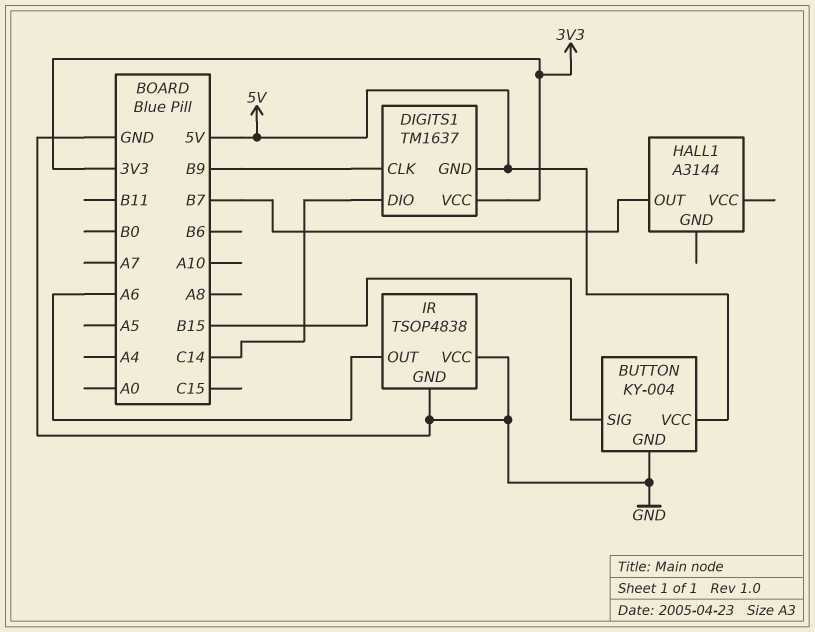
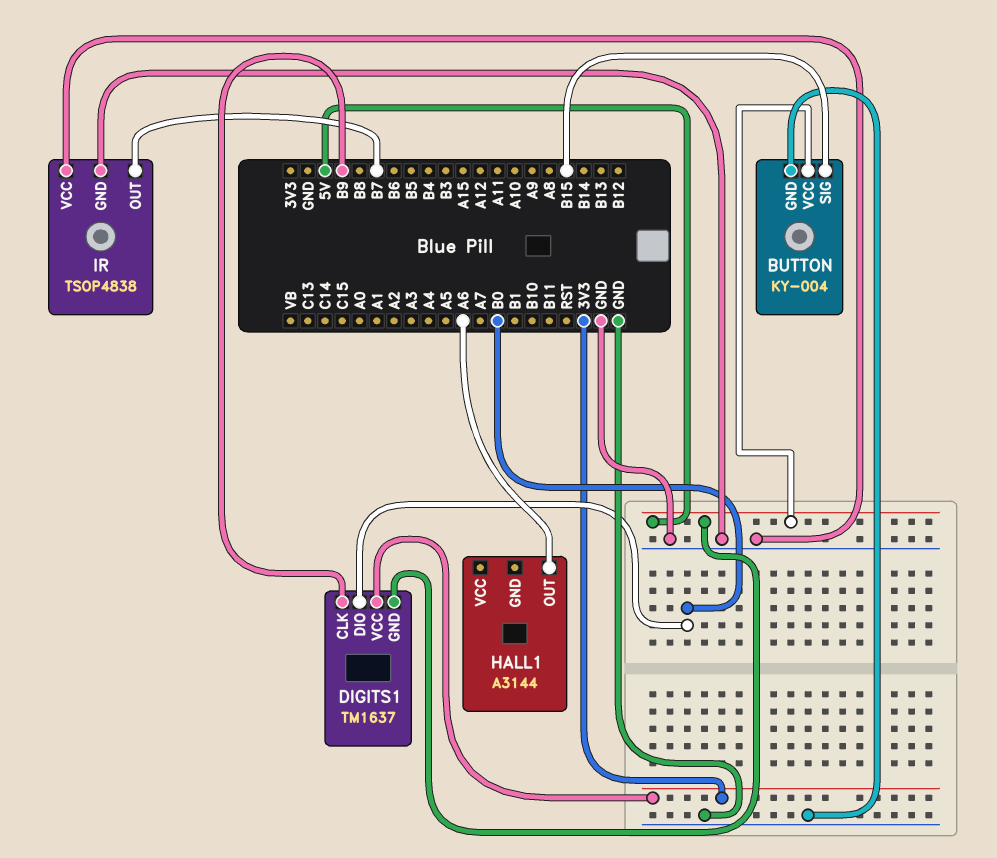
DIGITS1 pin DIO: C14 -> B0
HALL1 pin OUT: B7 -> A6
IR pin OUT: A6 -> B7

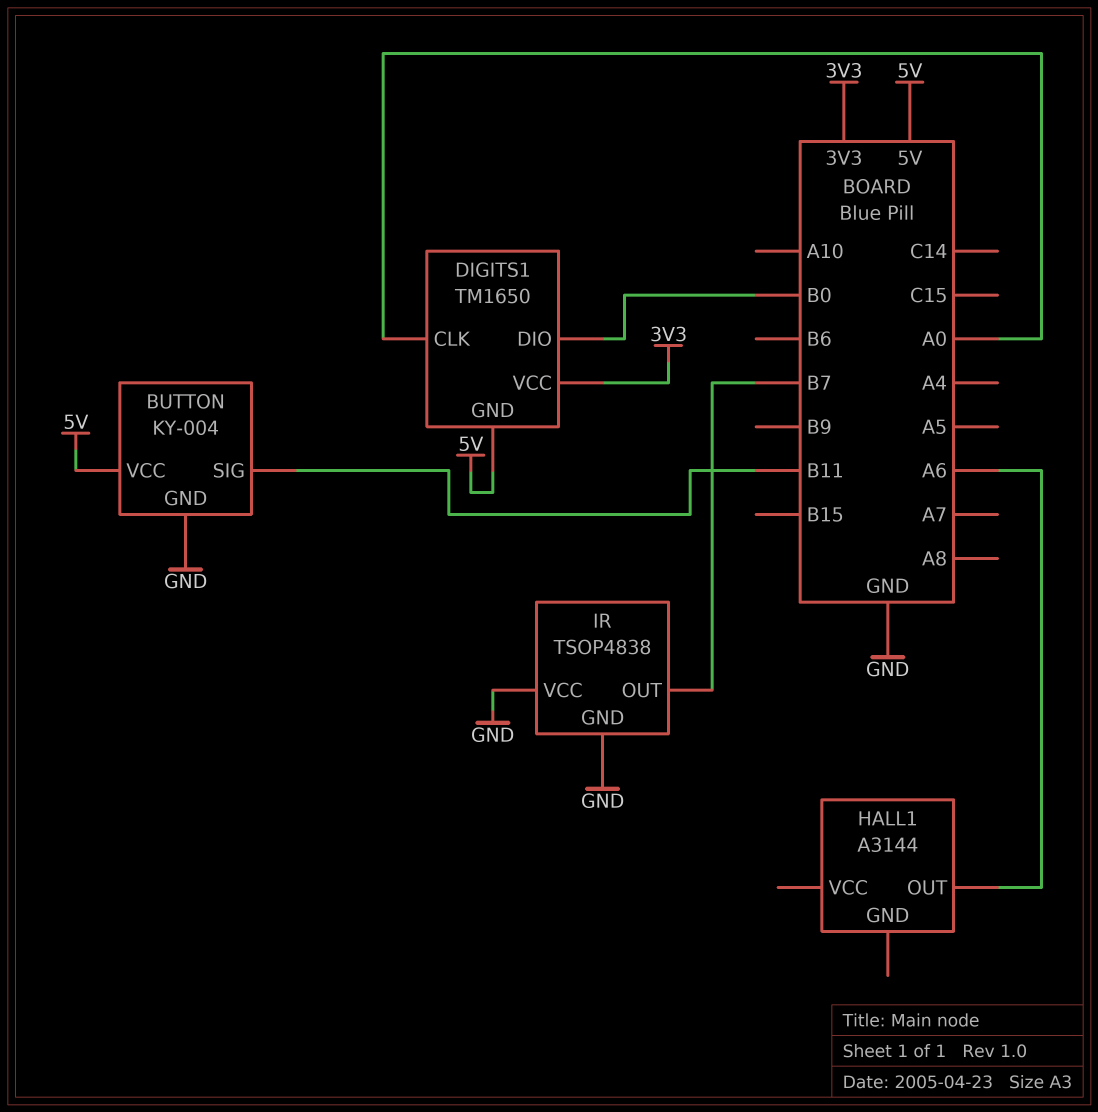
BUTTON pin SIG: B15 -> B11
DIGITS1: TM1637 -> TM1650
DIGITS1 pin CLK: B9 -> A0

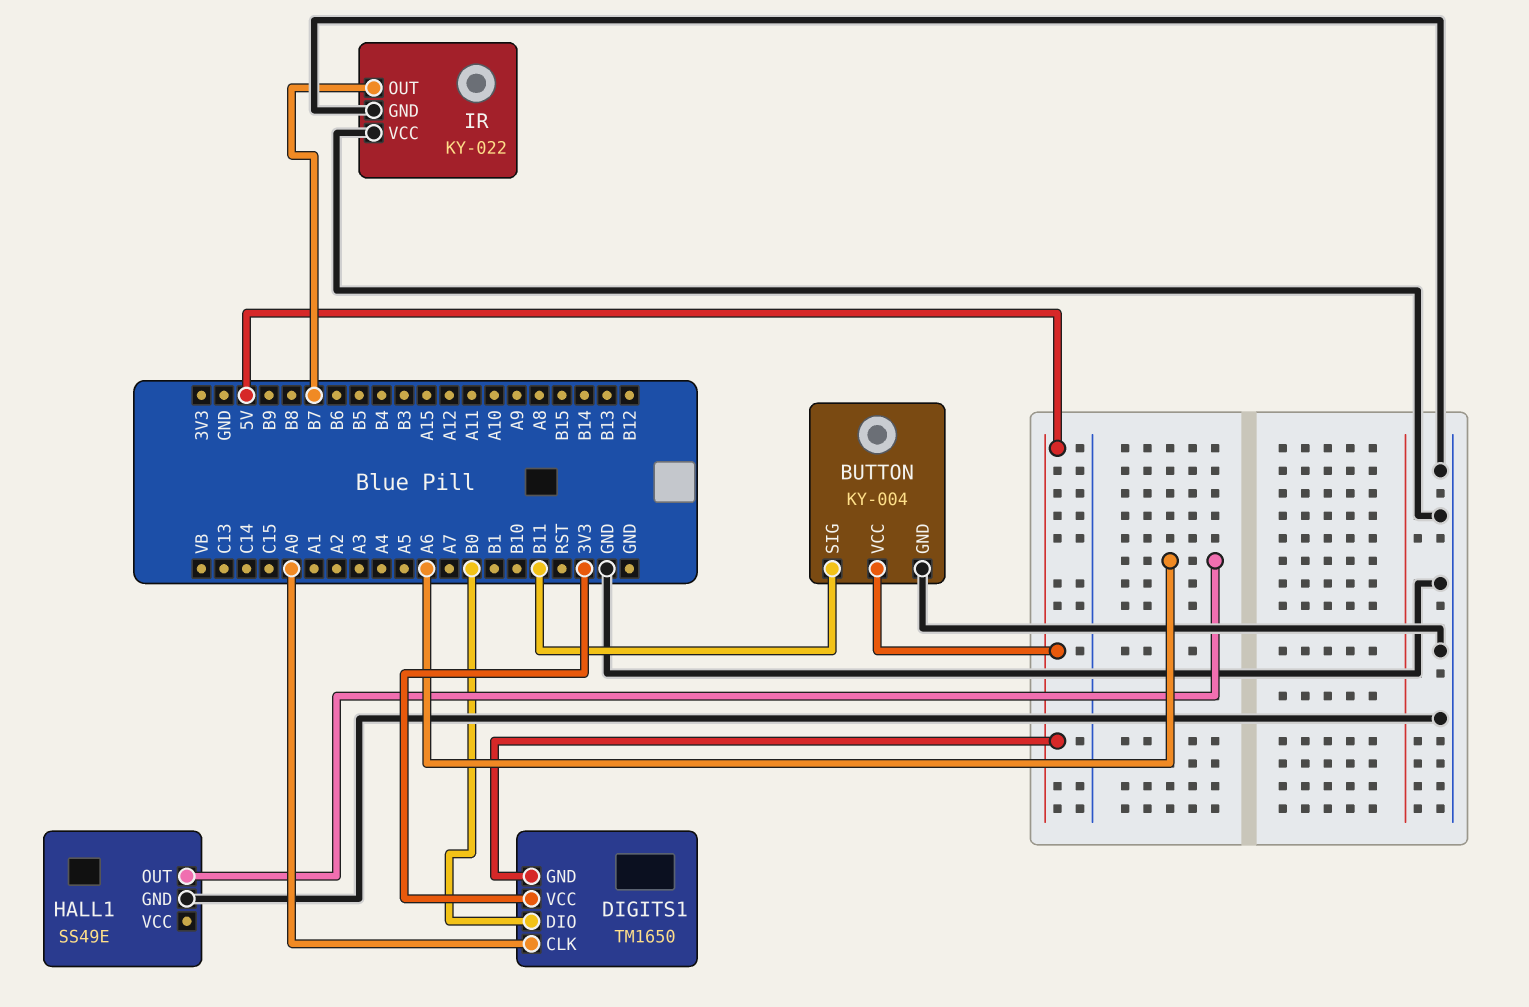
HALL1: A3144 -> SS49E
HALL1 pin GND: none -> GND
IR: TSOP4838 -> KY-022

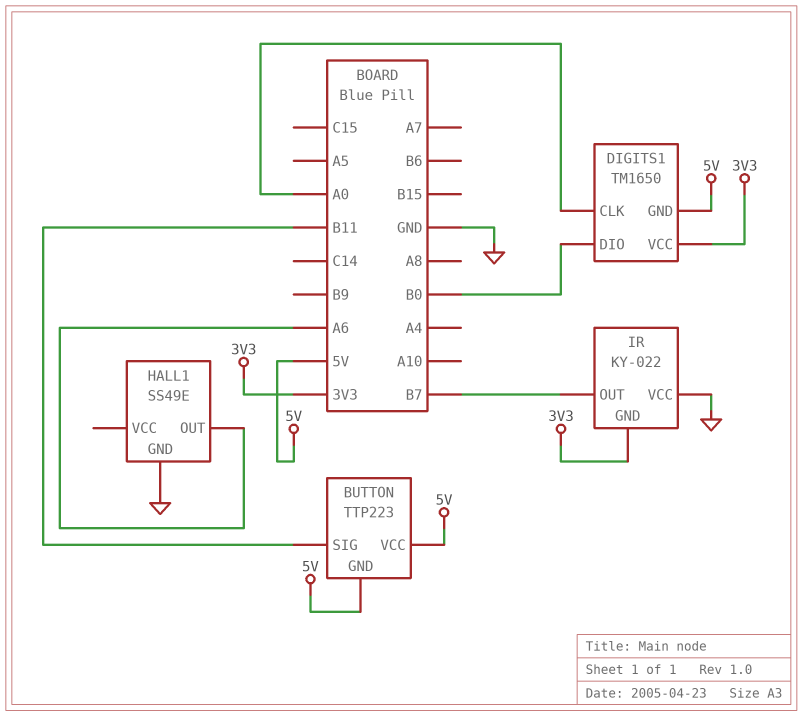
BUTTON: KY-004 -> TTP223
BUTTON pin GND: GND -> 5V
IR pin GND: GND -> 3V3

